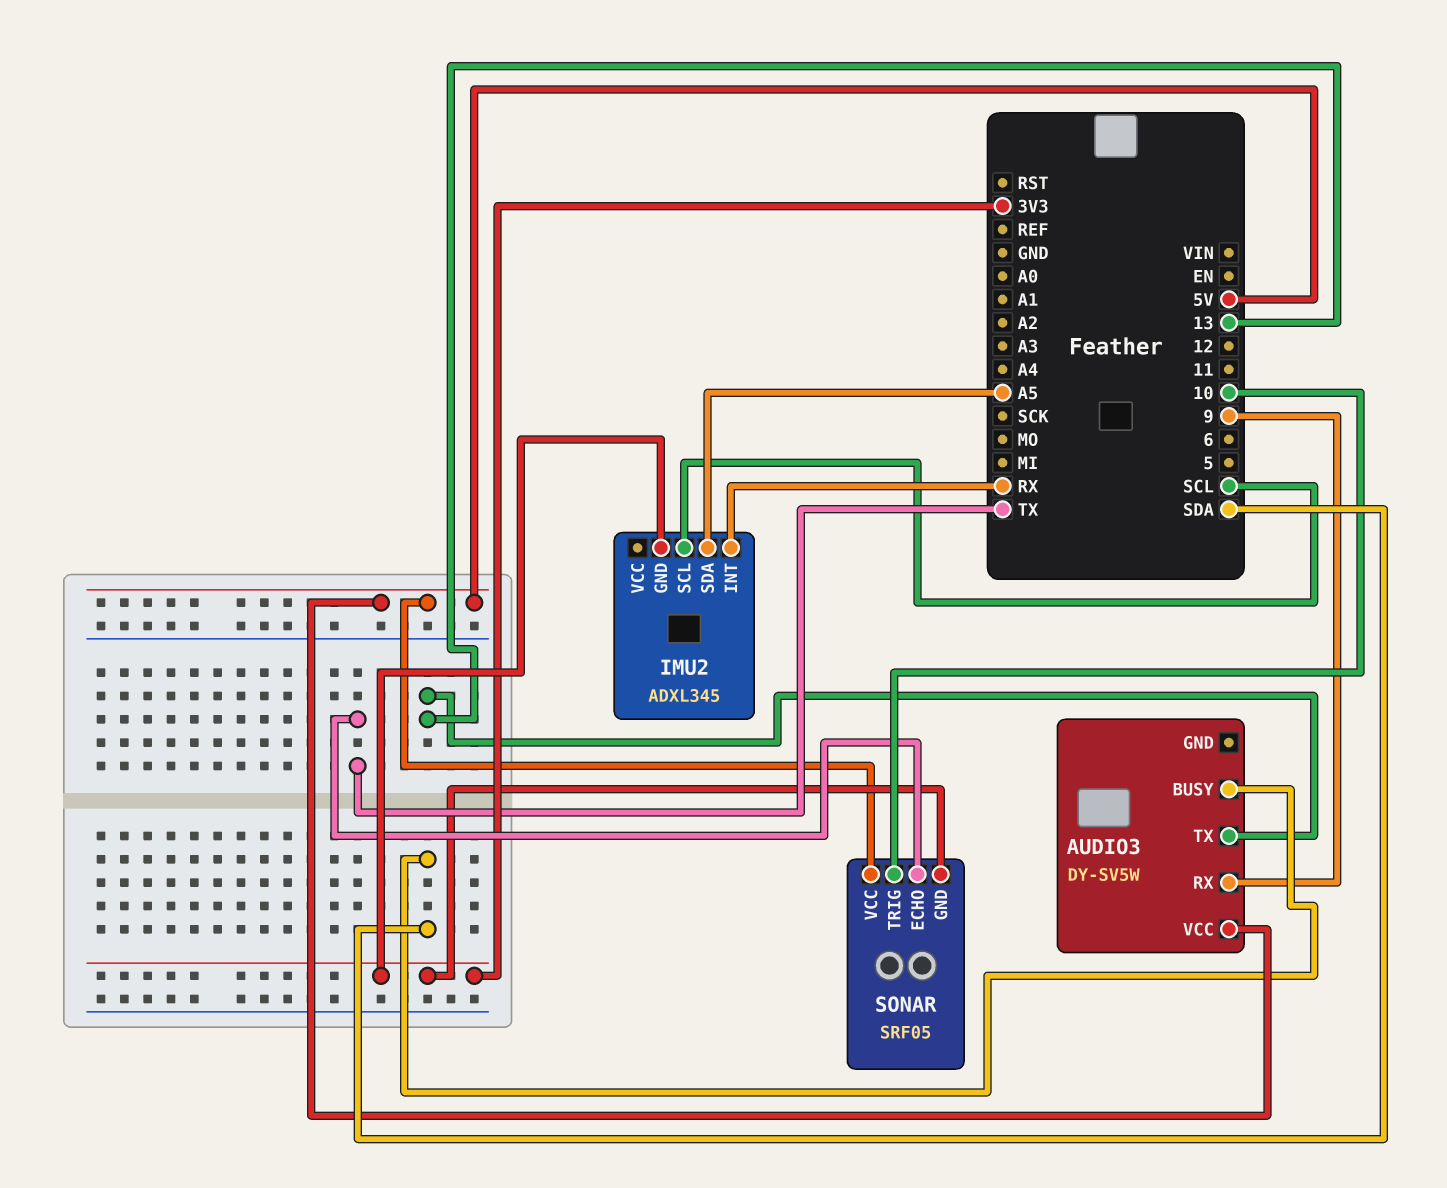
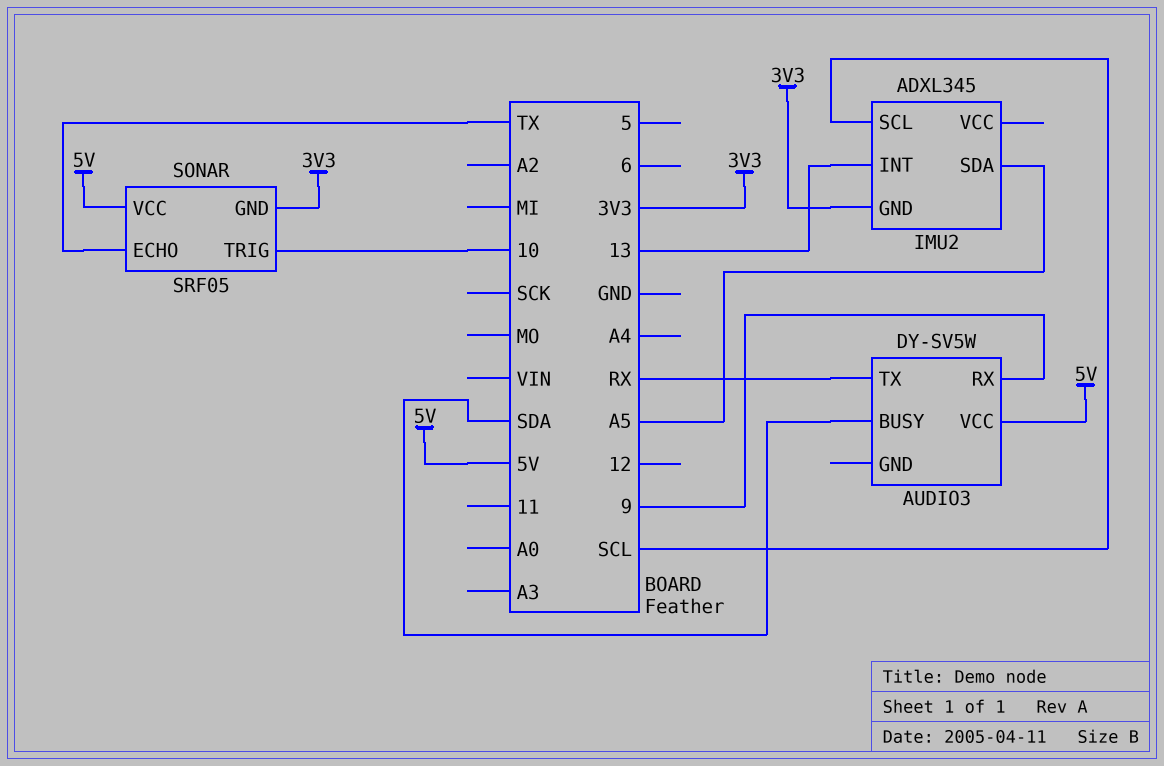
AUDIO3 pin TX: 13 -> RX
IMU2 pin INT: RX -> 13

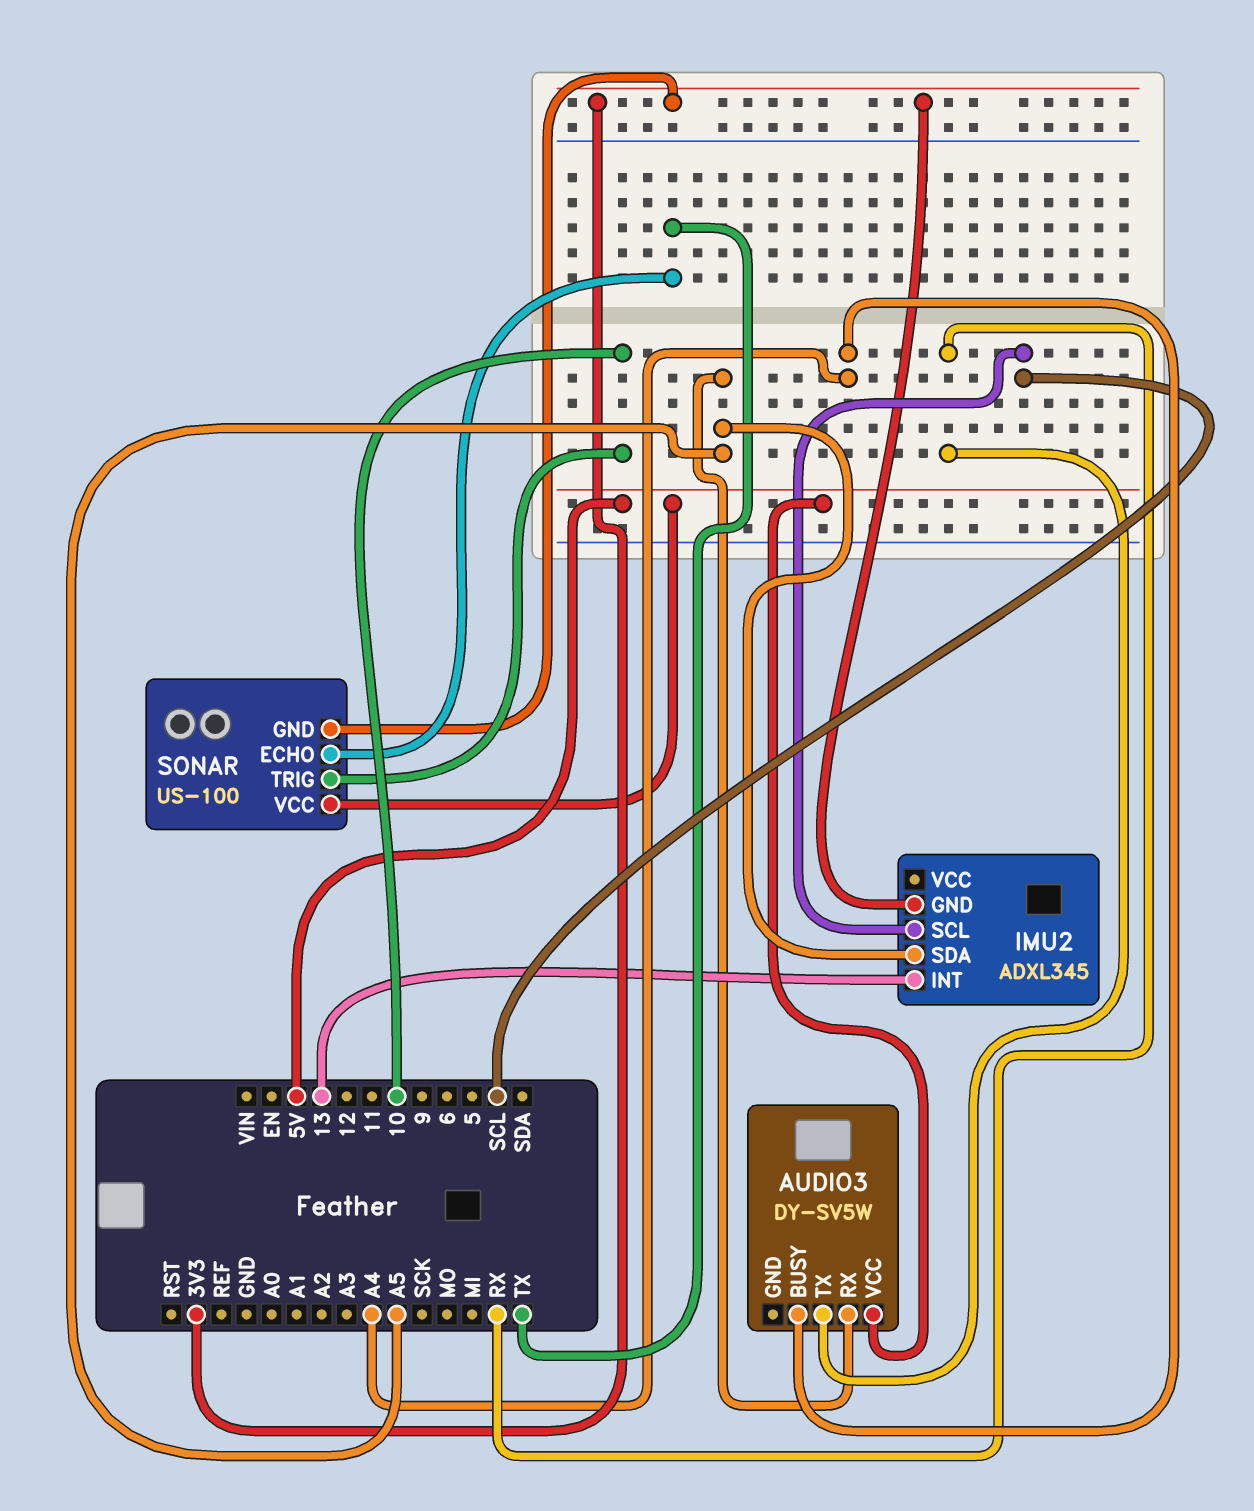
AUDIO3 pin BUSY: SDA -> A4
AUDIO3 pin RX: 9 -> A5
SONAR: SRF05 -> US-100

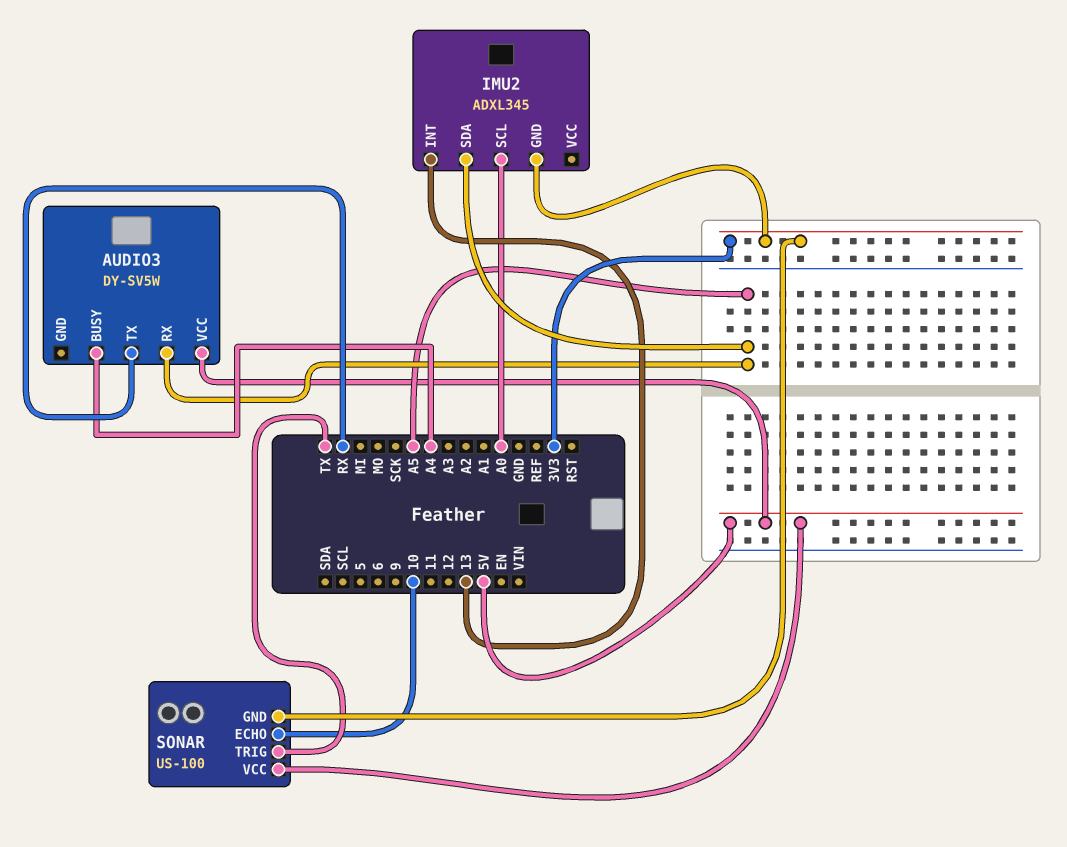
IMU2 pin SCL: SCL -> A0
SONAR pin ECHO: TX -> 10
SONAR pin TRIG: 10 -> TX

